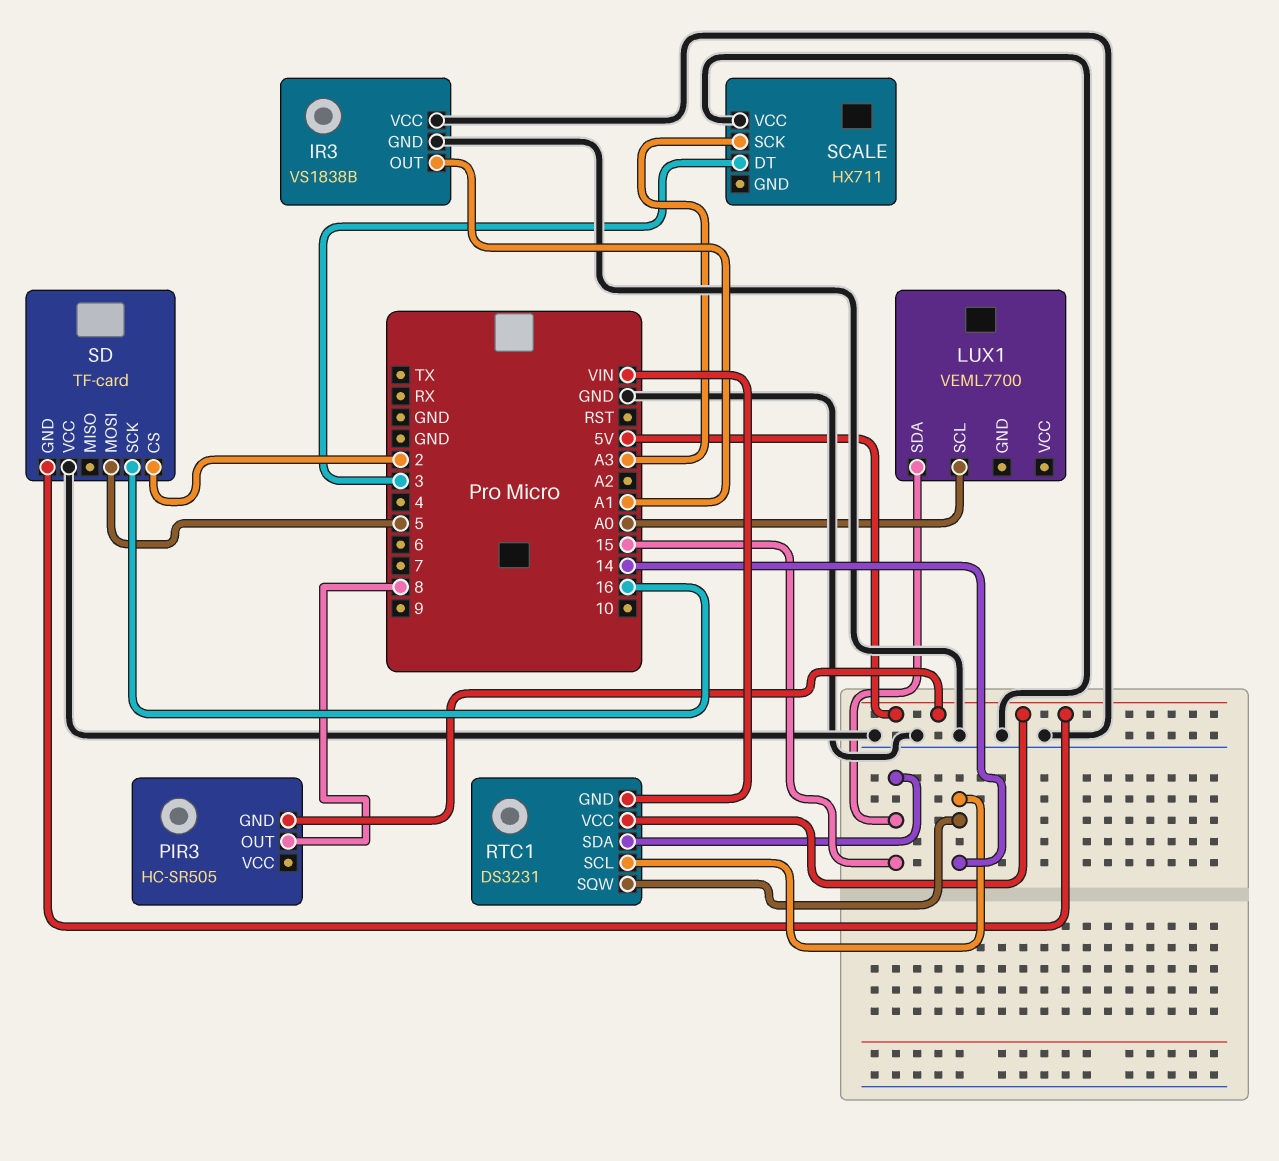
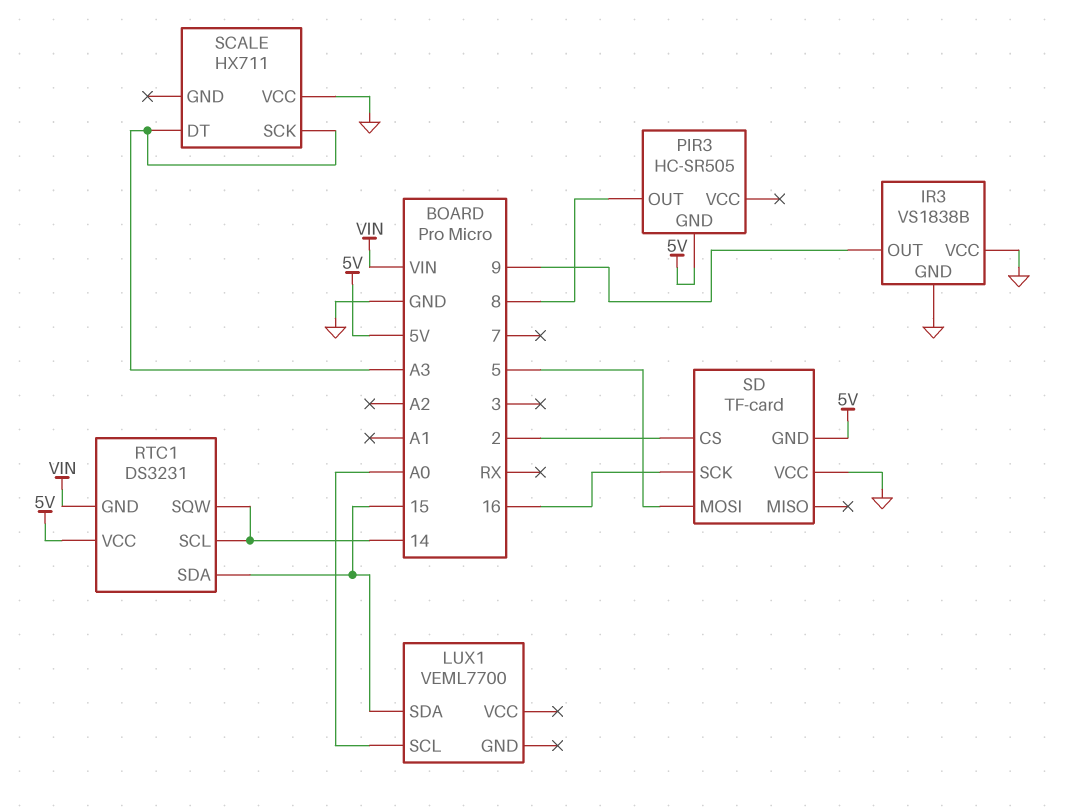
IR3 pin OUT: A1 -> 9
SCALE pin DT: 3 -> A3

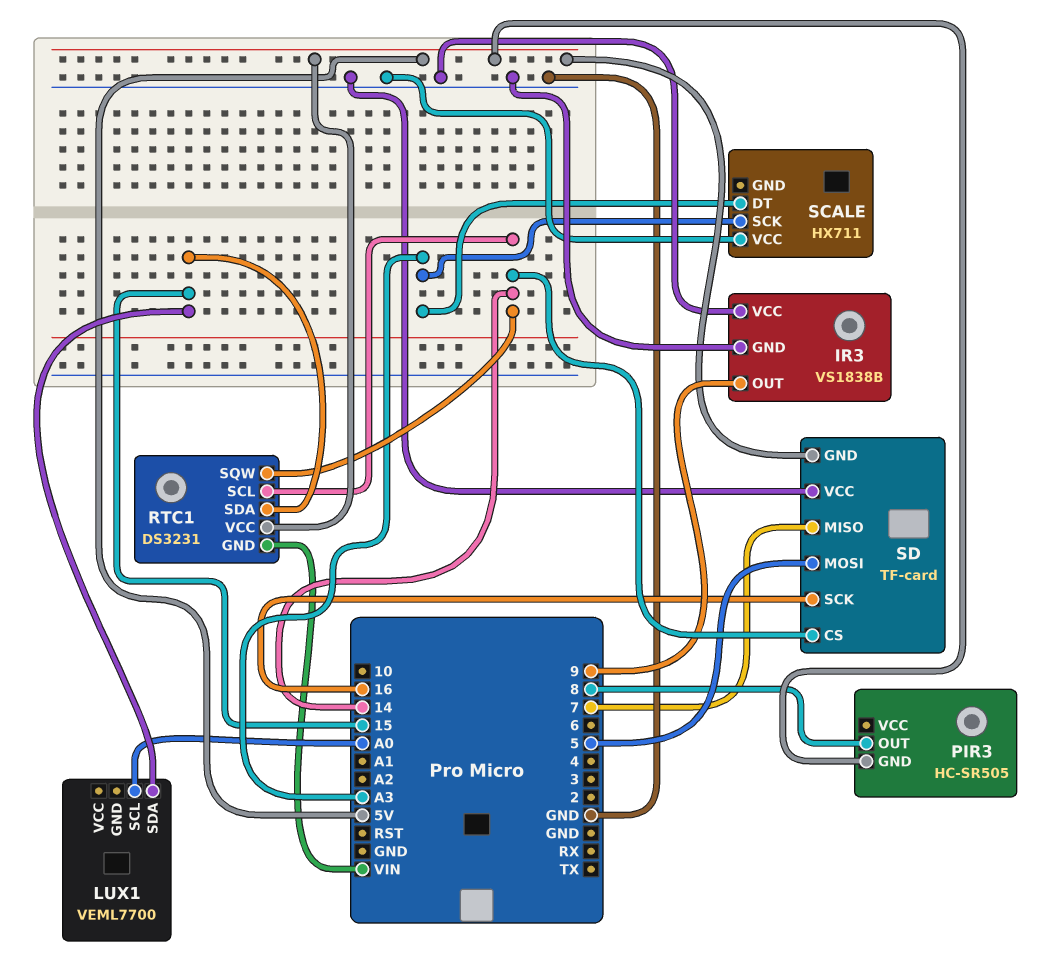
SD pin CS: 2 -> 14
SD pin MISO: none -> 7

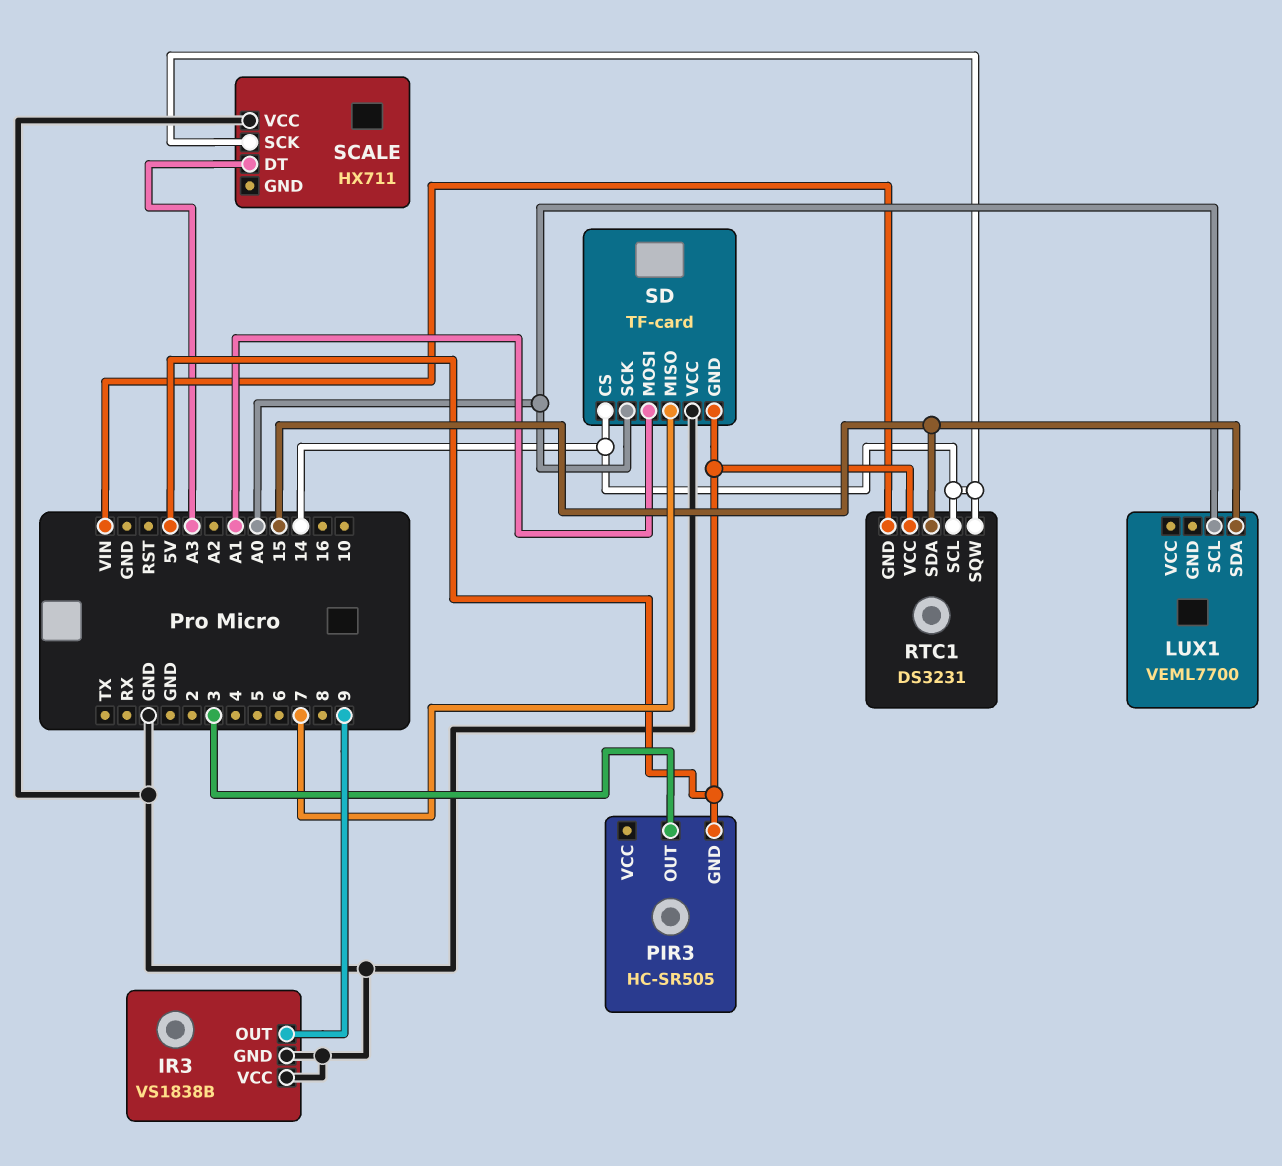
PIR3 pin OUT: 8 -> 3
SCALE pin SCK: A3 -> 14
SD pin MOSI: 5 -> A1
SD pin SCK: 16 -> A0

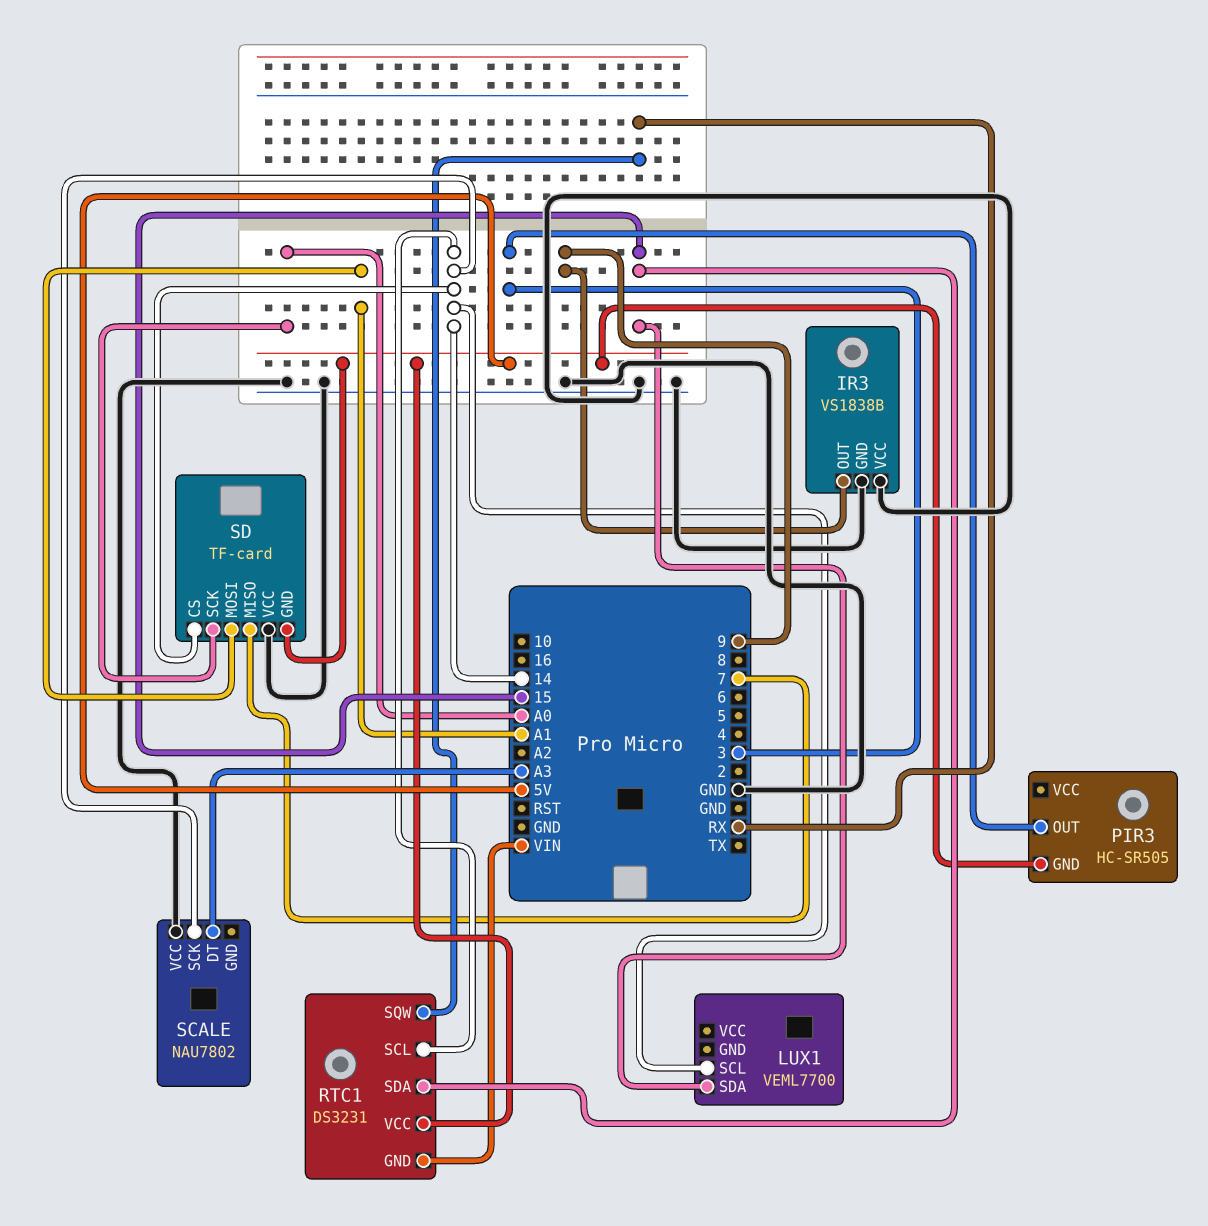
LUX1 pin SCL: A0 -> 14
RTC1 pin SQW: 14 -> RX
SCALE: HX711 -> NAU7802

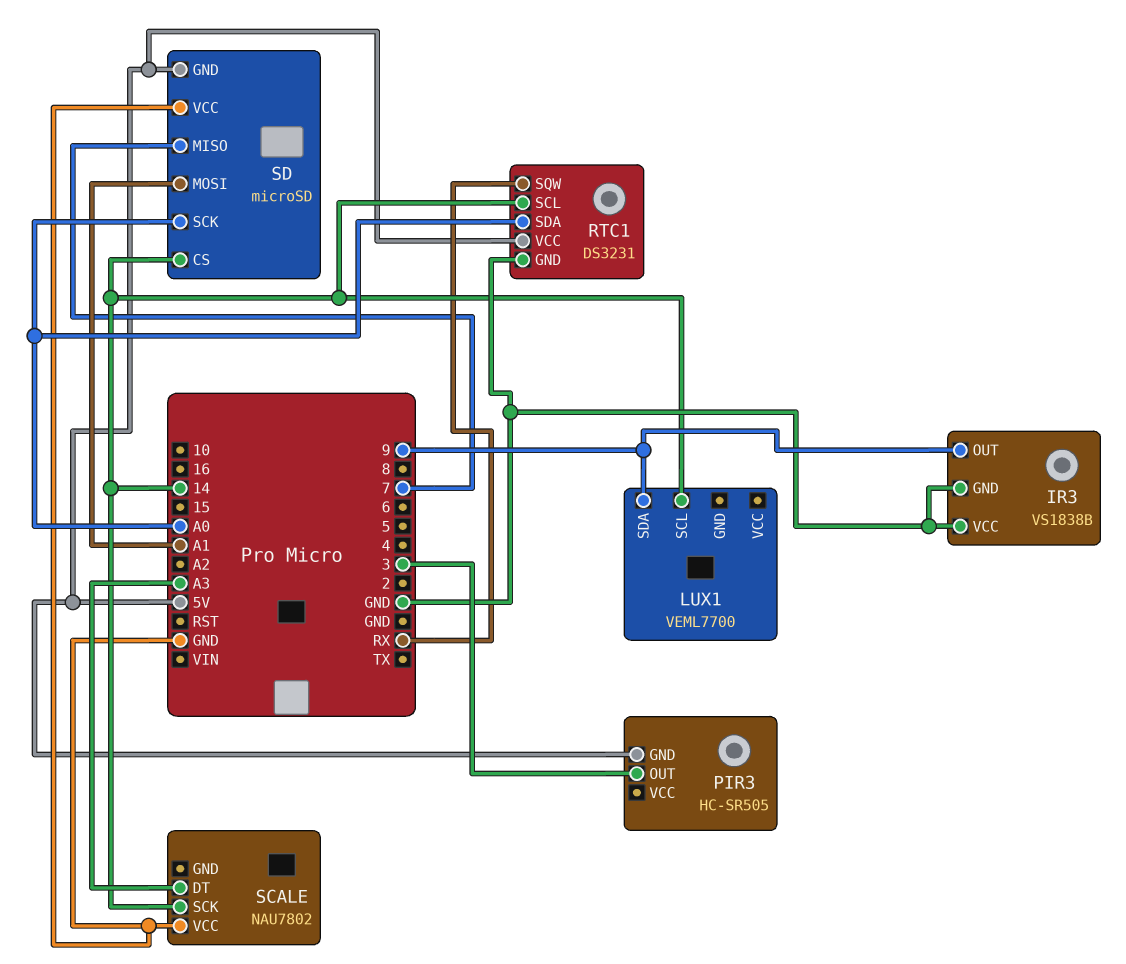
LUX1 pin SDA: 15 -> 9
RTC1 pin GND: VIN -> GND
RTC1 pin SDA: 15 -> A0
SD: TF-card -> microSD

